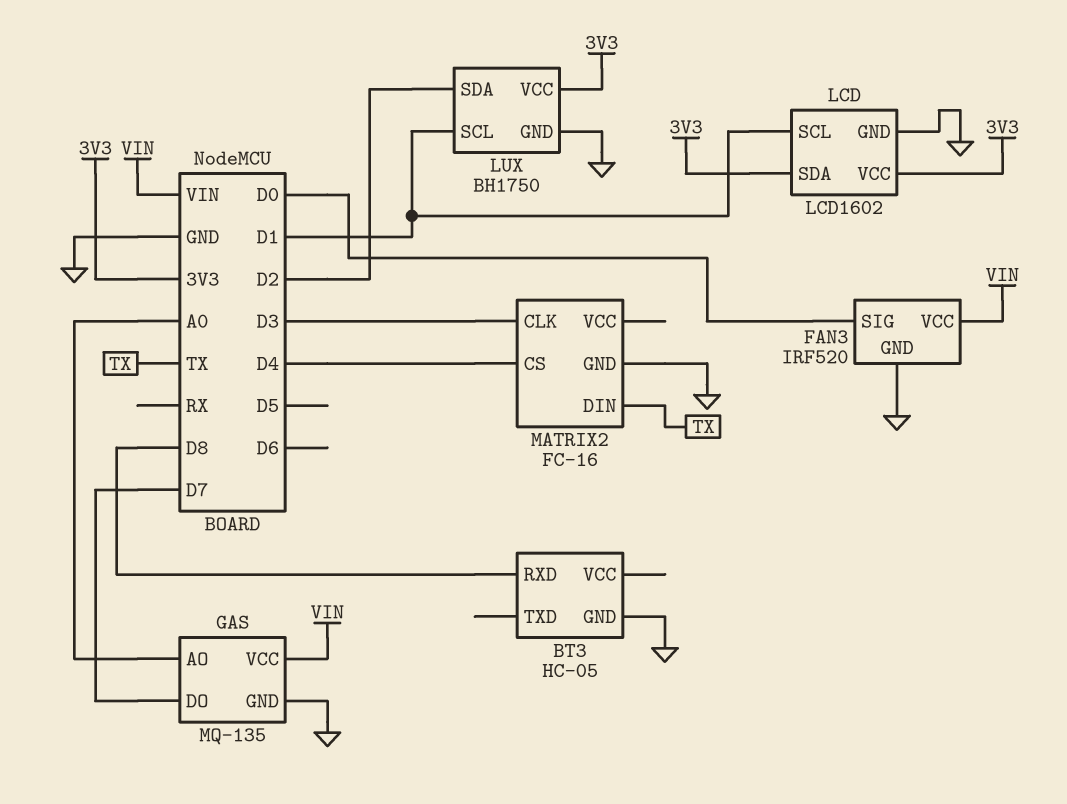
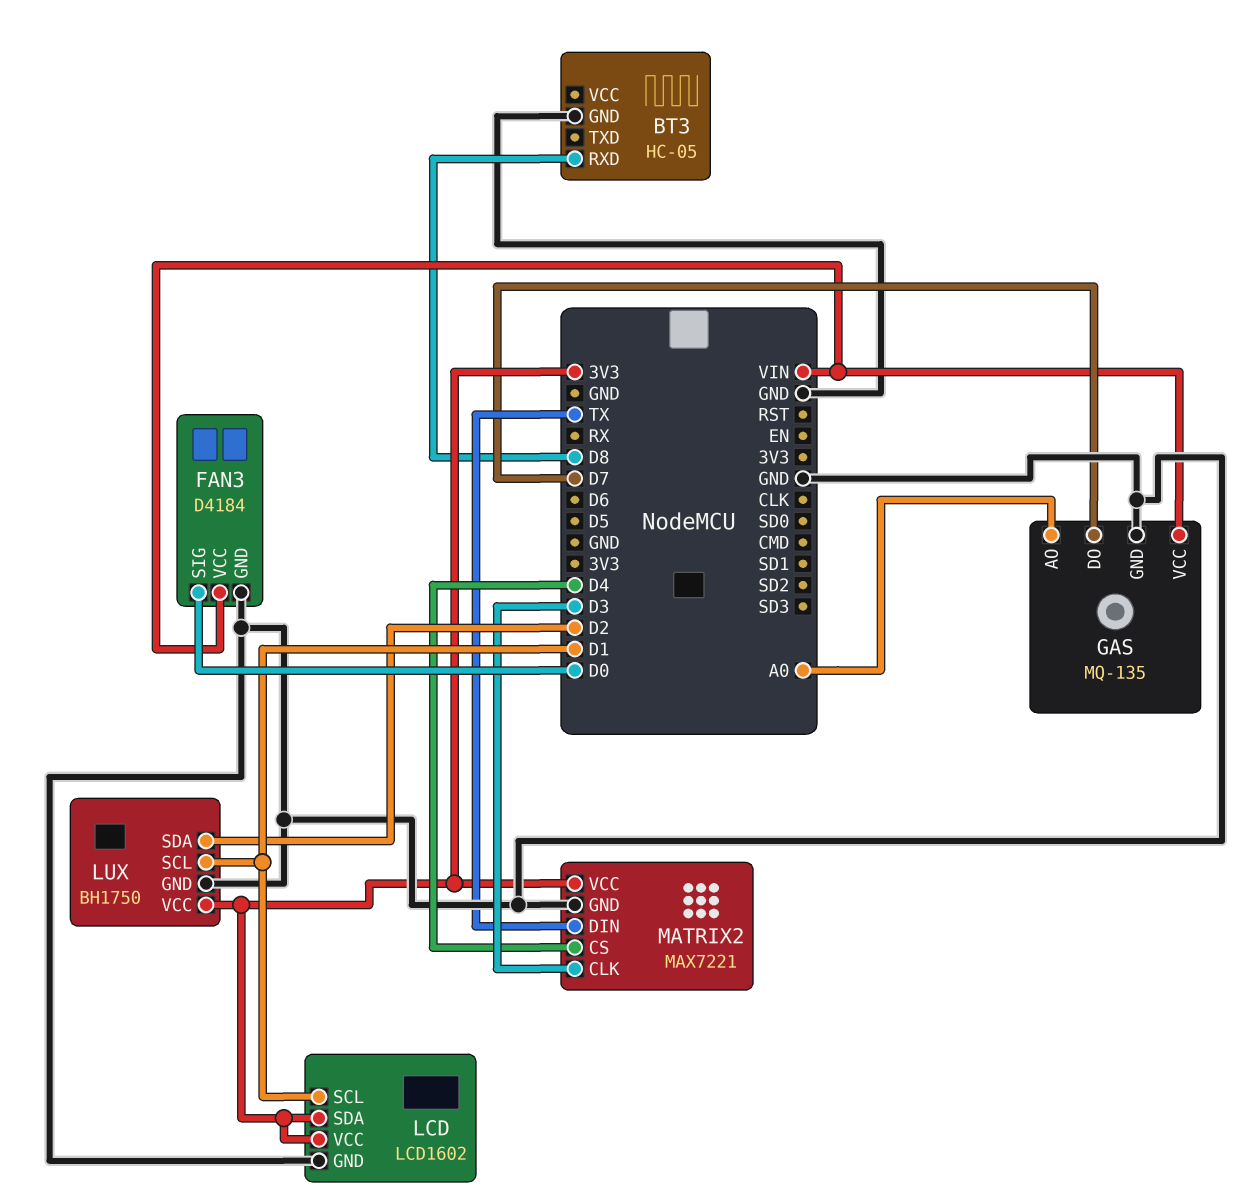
FAN3: IRF520 -> D4184
MATRIX2: FC-16 -> MAX7221
MATRIX2 pin VCC: none -> 3V3

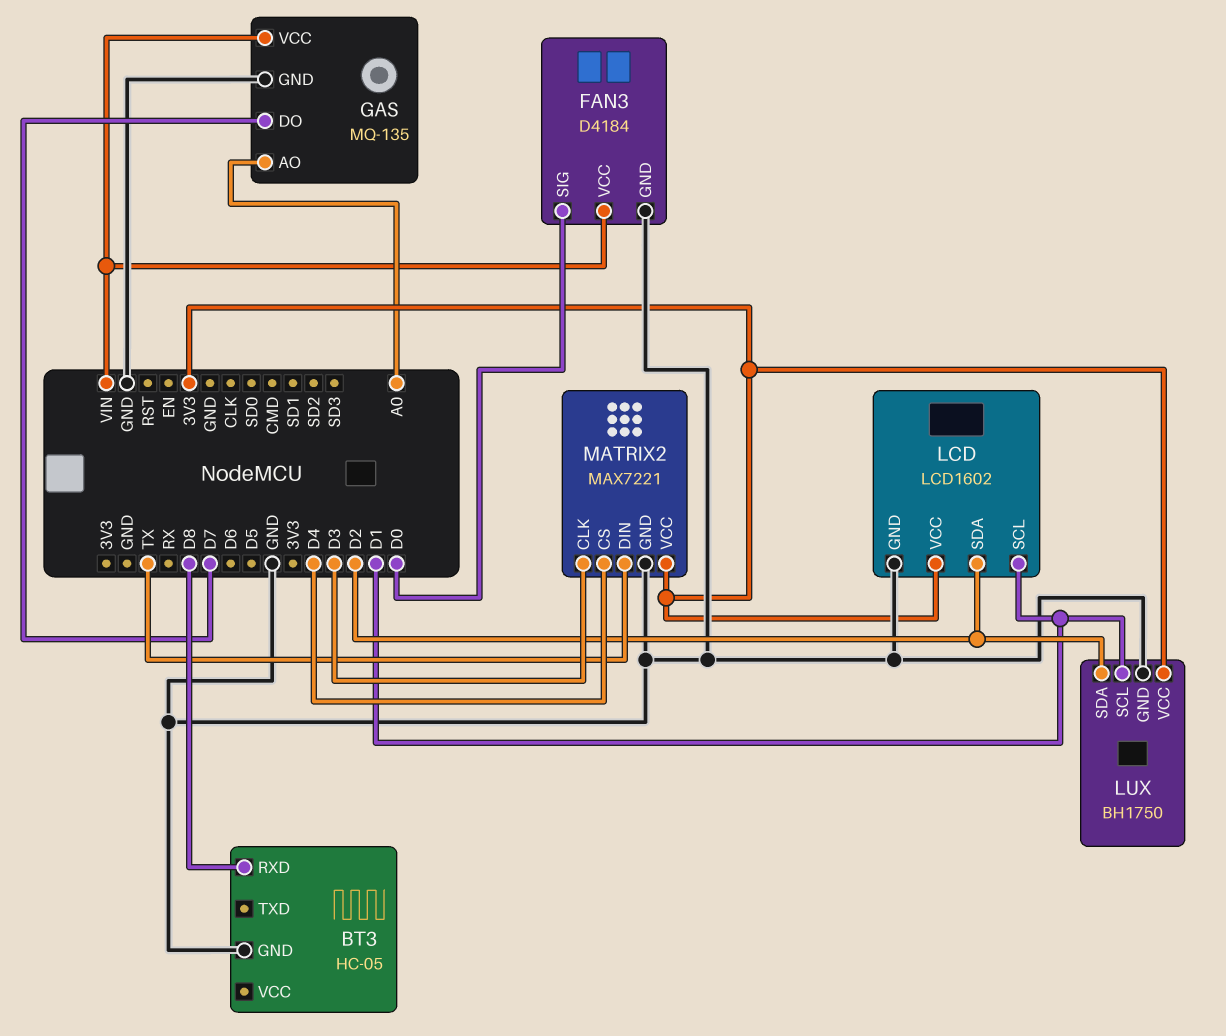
LCD pin SDA: 3V3 -> D2

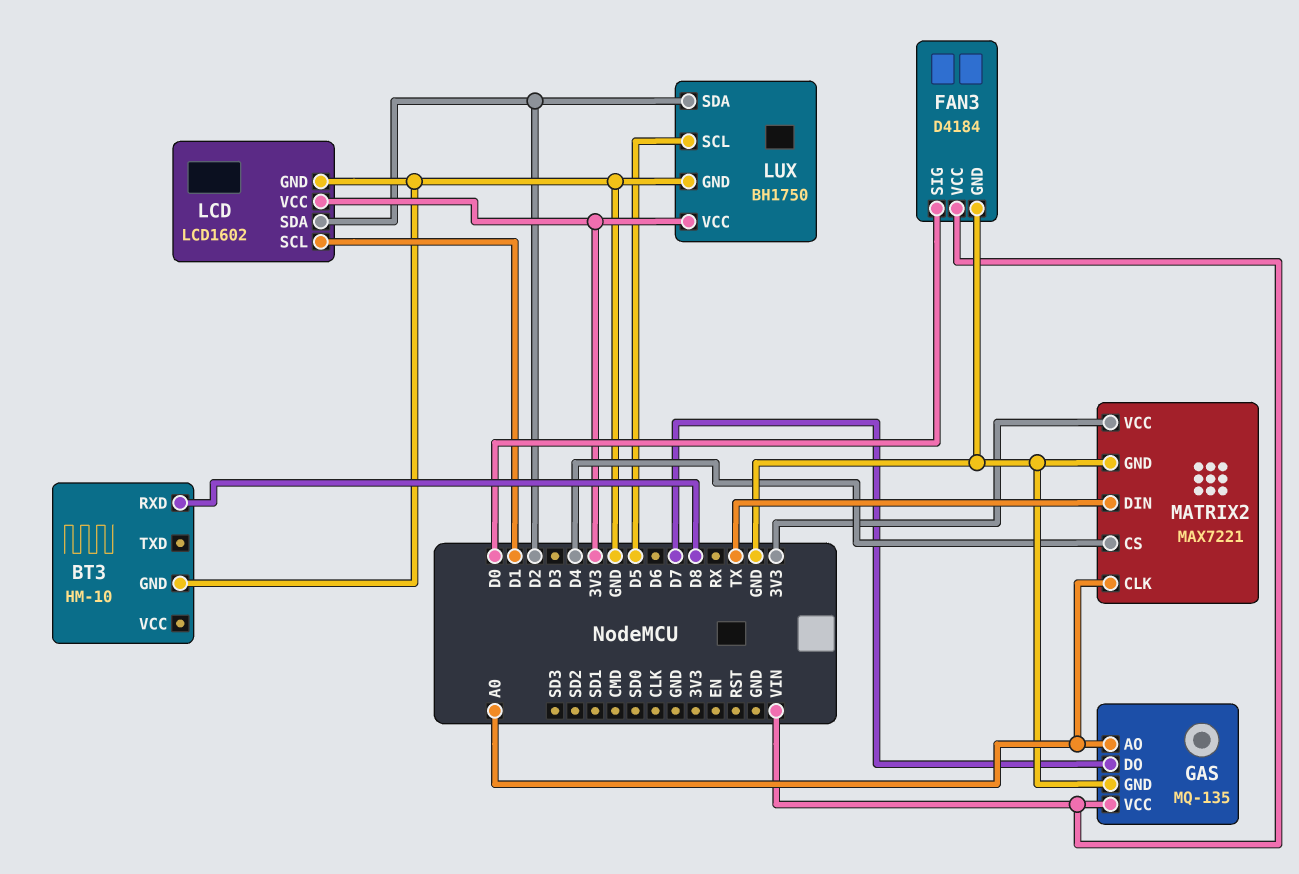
BT3: HC-05 -> HM-10
LUX pin SCL: D1 -> D5
MATRIX2 pin CLK: D3 -> A0

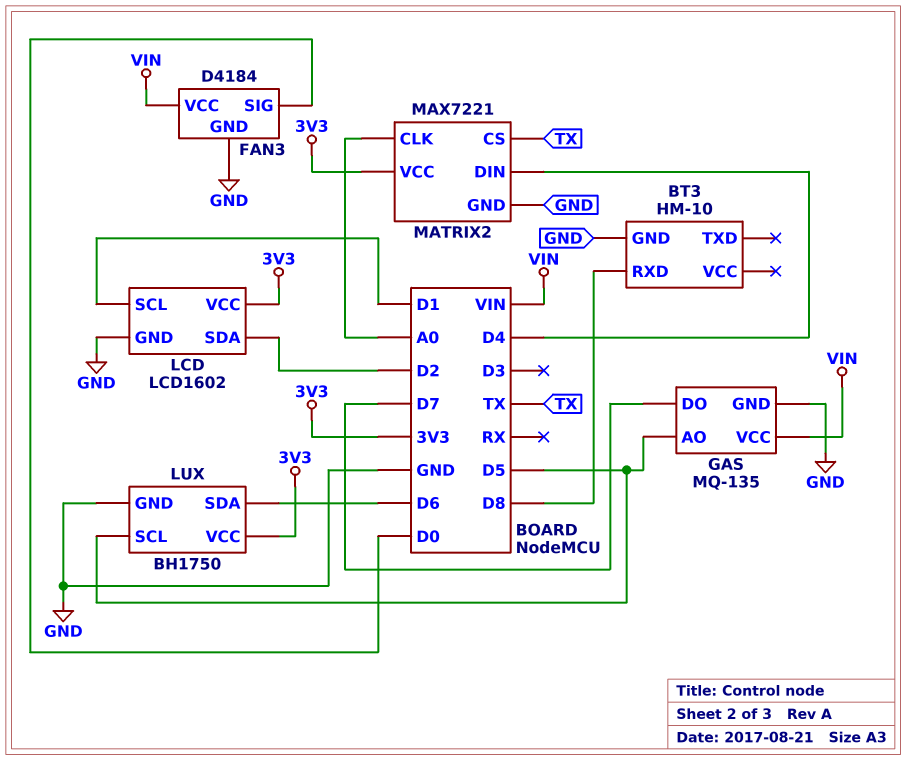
GAS pin AO: A0 -> D5
LUX pin SDA: D2 -> D6
MATRIX2 pin CS: D4 -> TX
MATRIX2 pin DIN: TX -> D4

